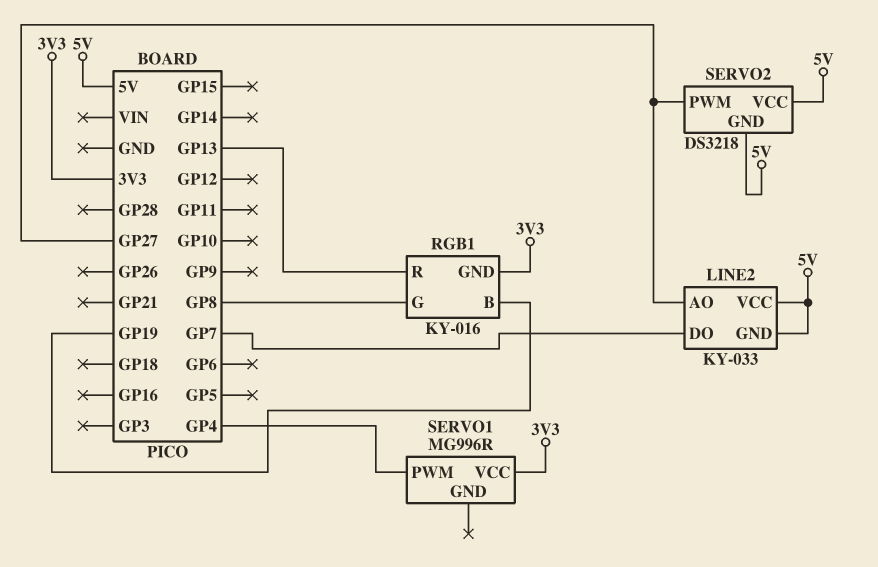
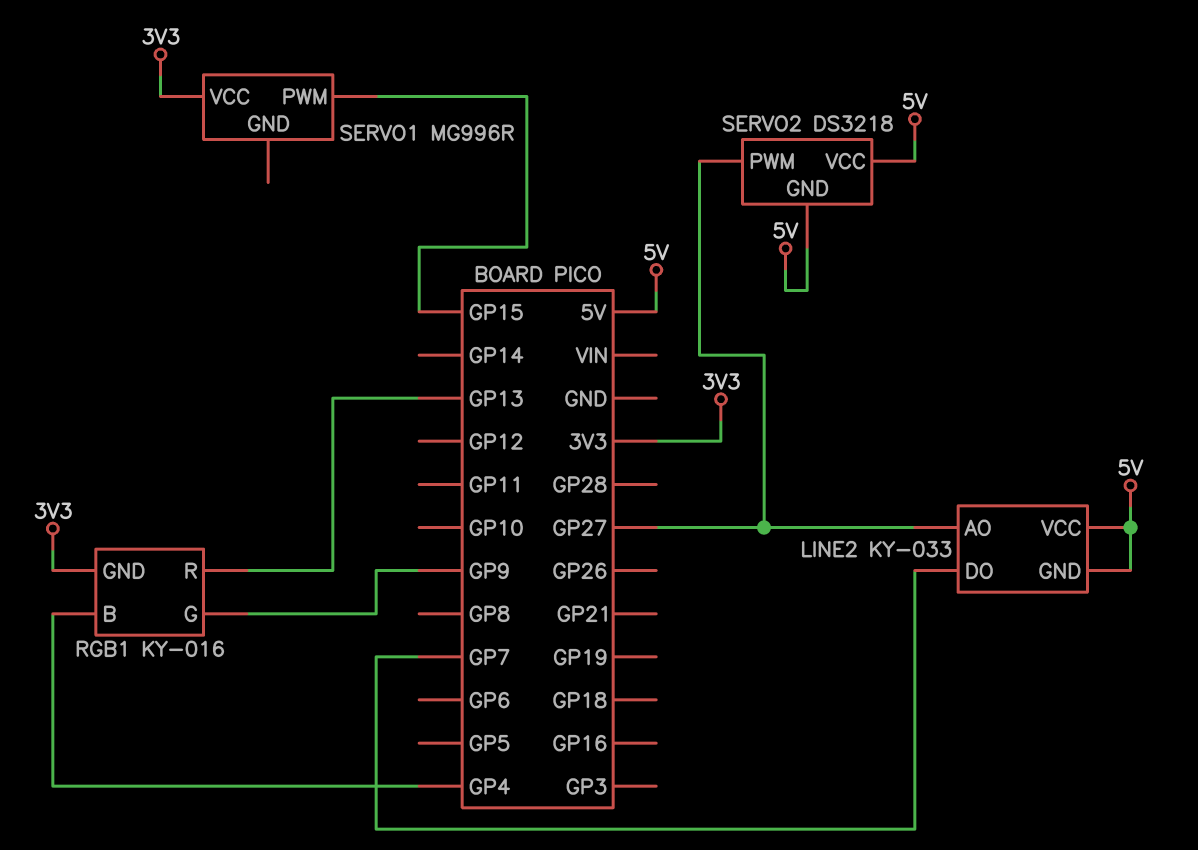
RGB1 pin B: GP19 -> GP4
RGB1 pin G: GP8 -> GP9
SERVO1 pin PWM: GP4 -> GP15

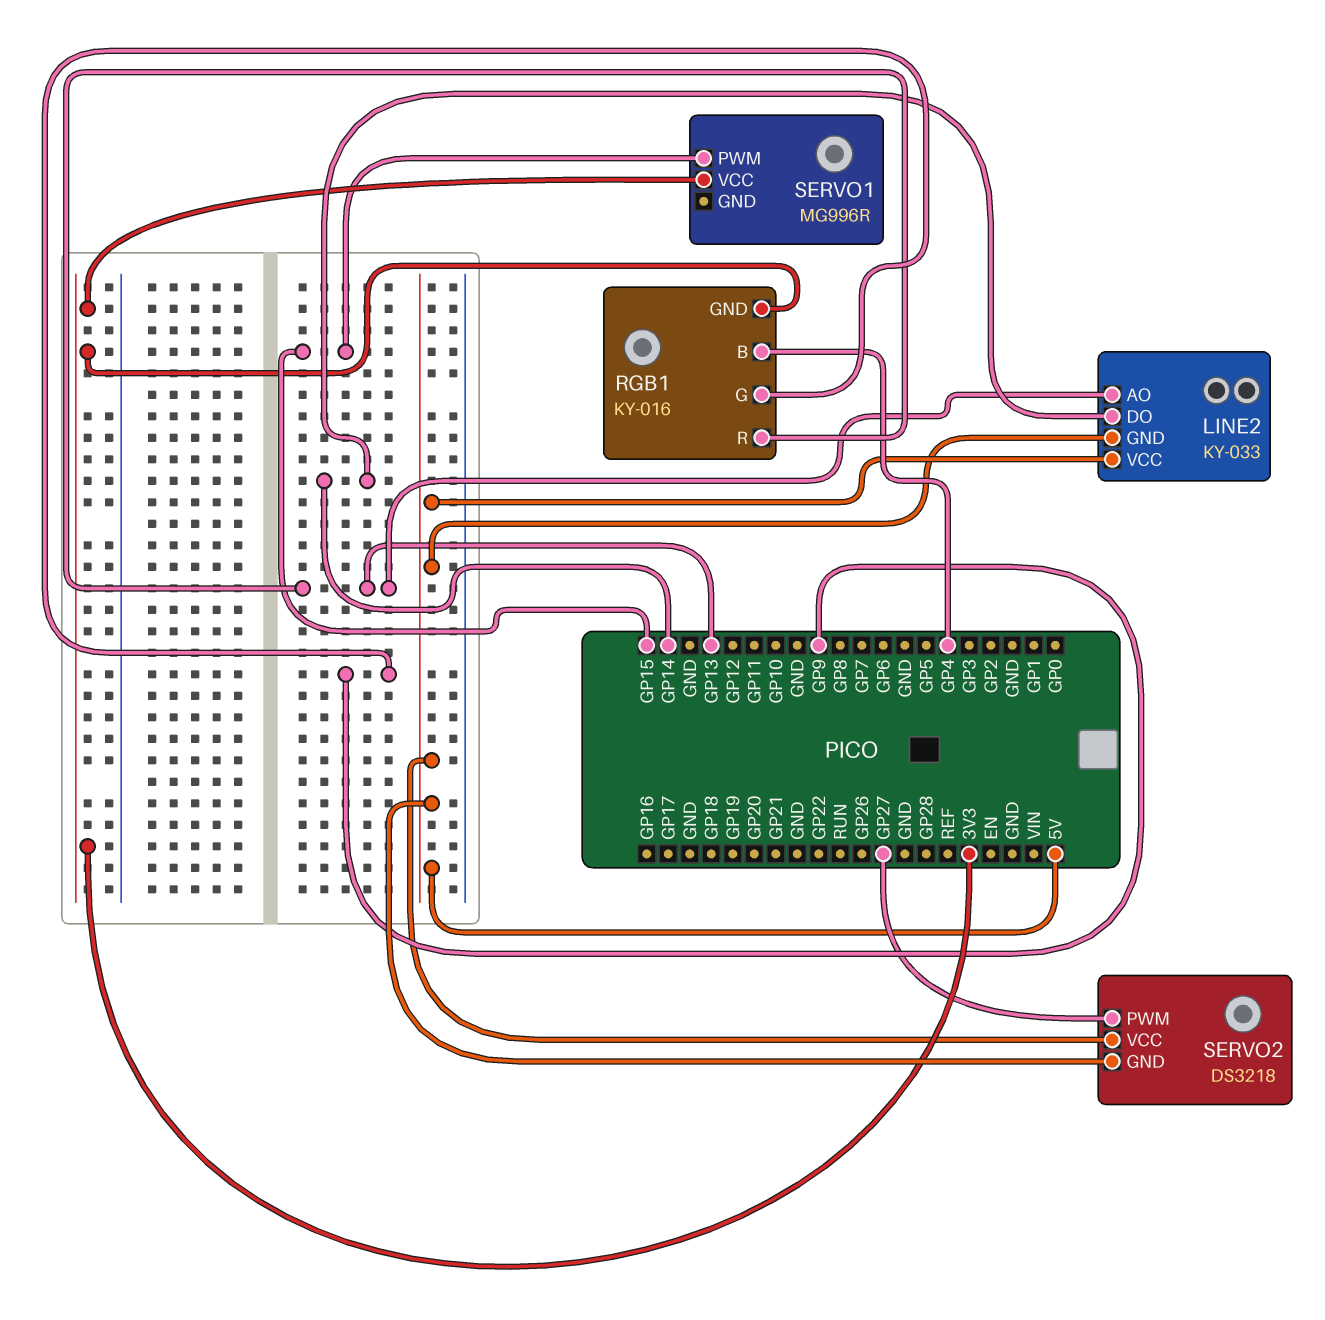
LINE2 pin AO: GP27 -> GP13
LINE2 pin DO: GP7 -> GP14

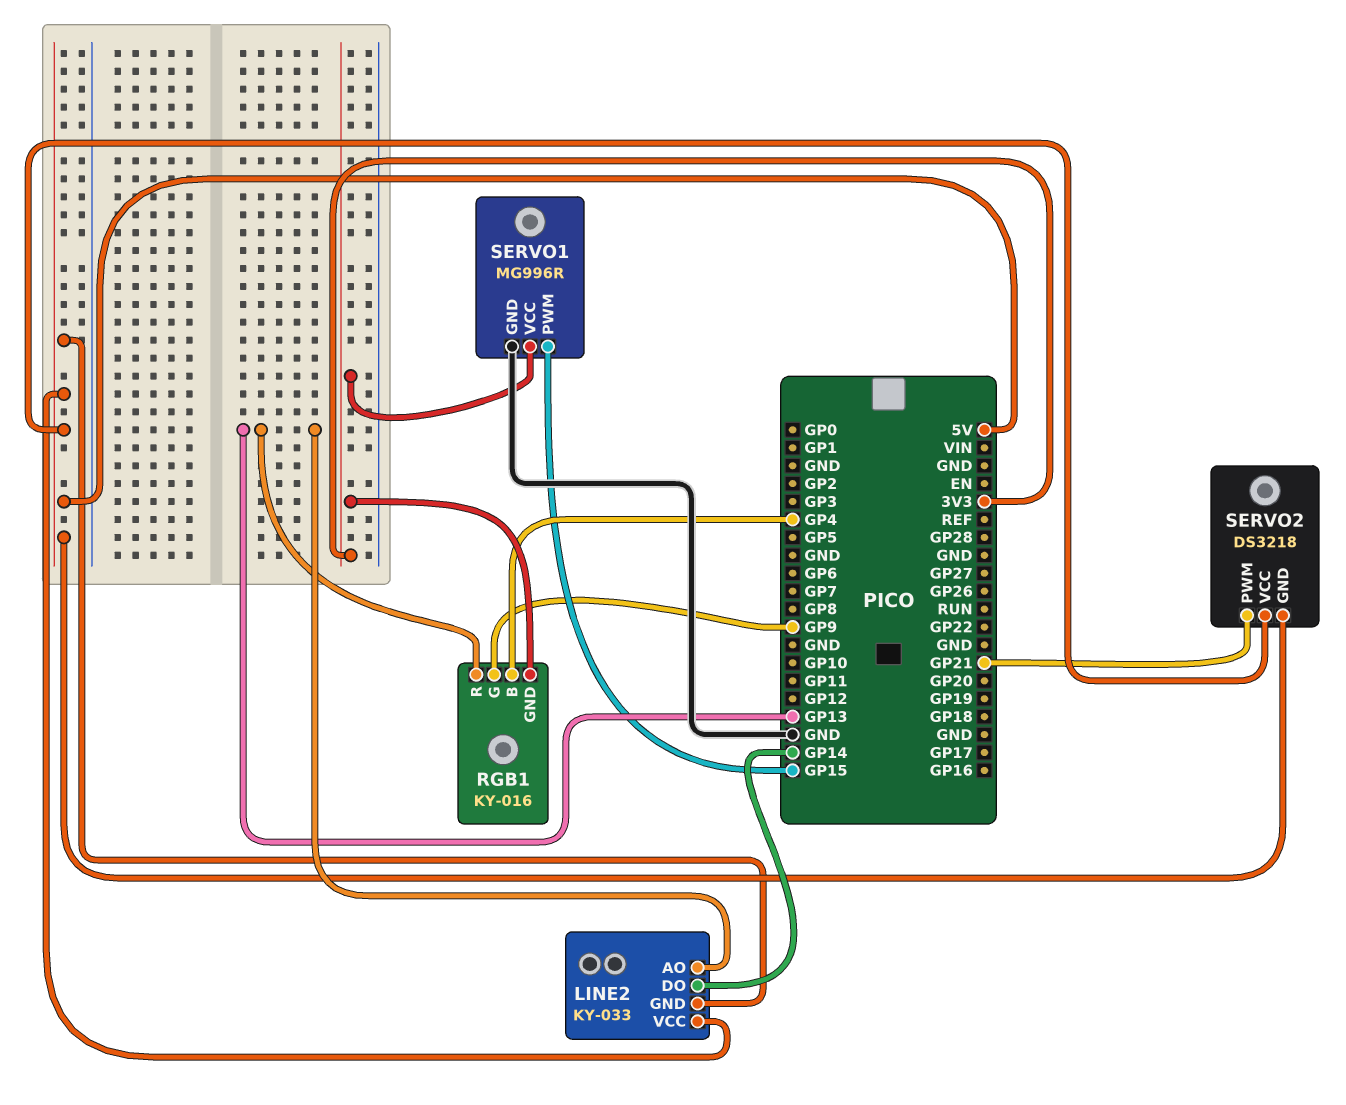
SERVO1 pin GND: none -> GND
SERVO2 pin PWM: GP27 -> GP21

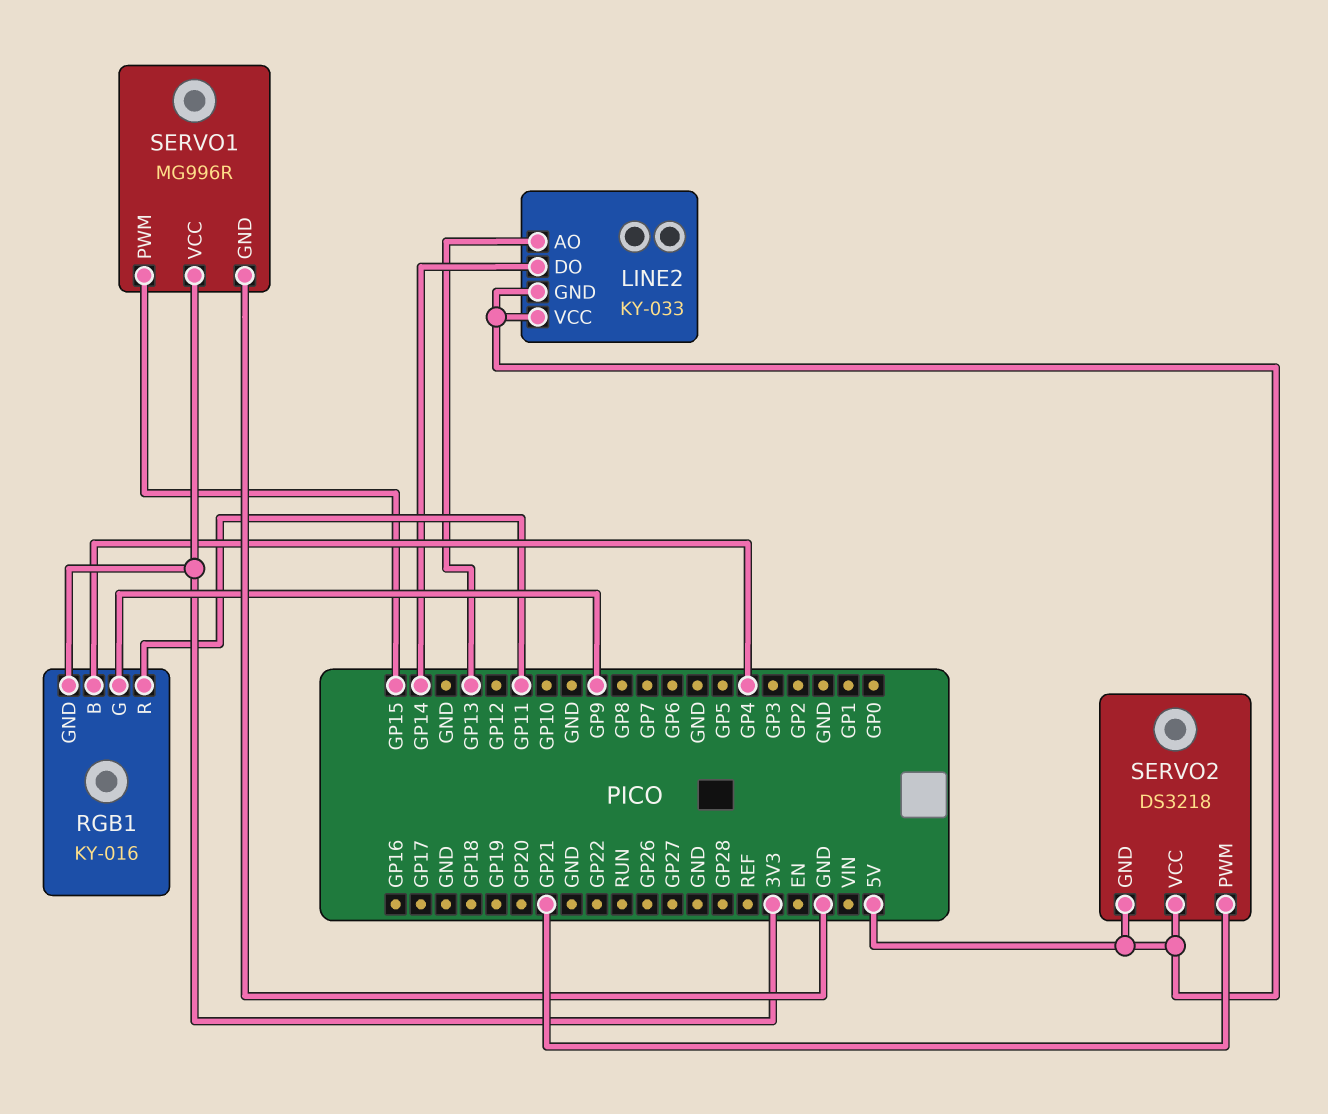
RGB1 pin R: GP13 -> GP11

